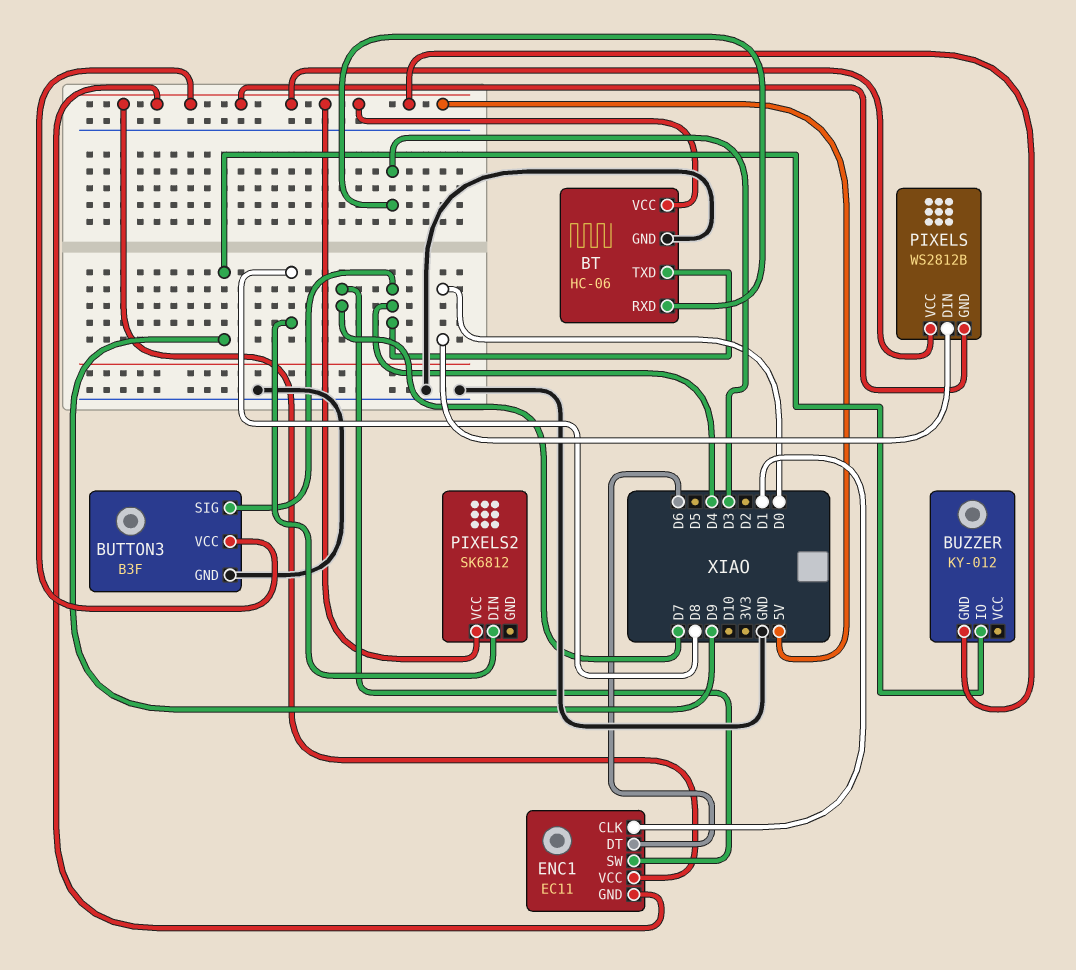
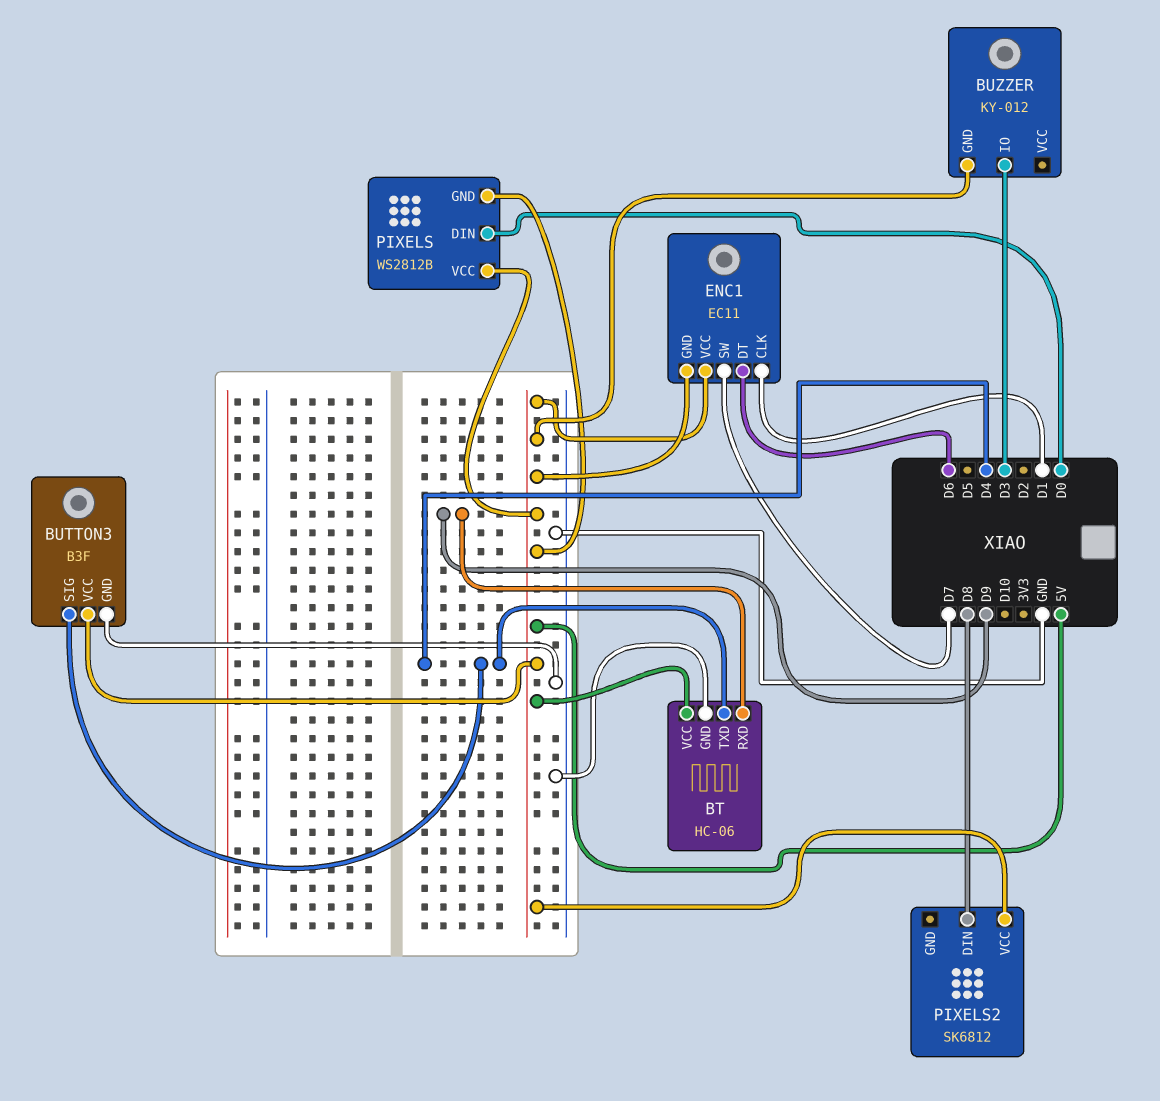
BT pin RXD: D3 -> D9
BUZZER pin IO: D9 -> D3

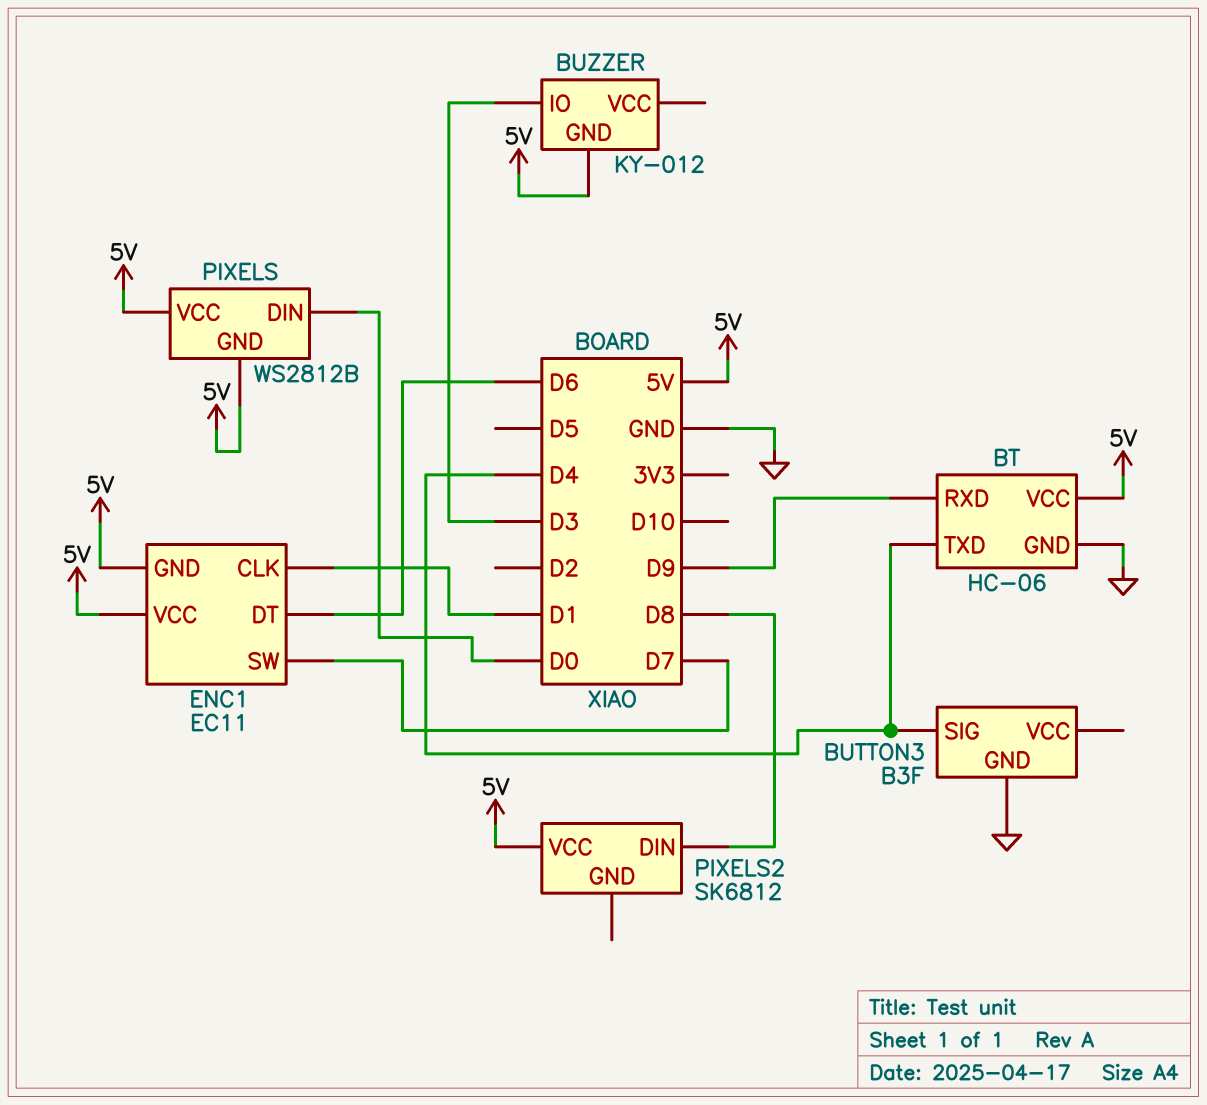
BUTTON3 pin VCC: 5V -> none

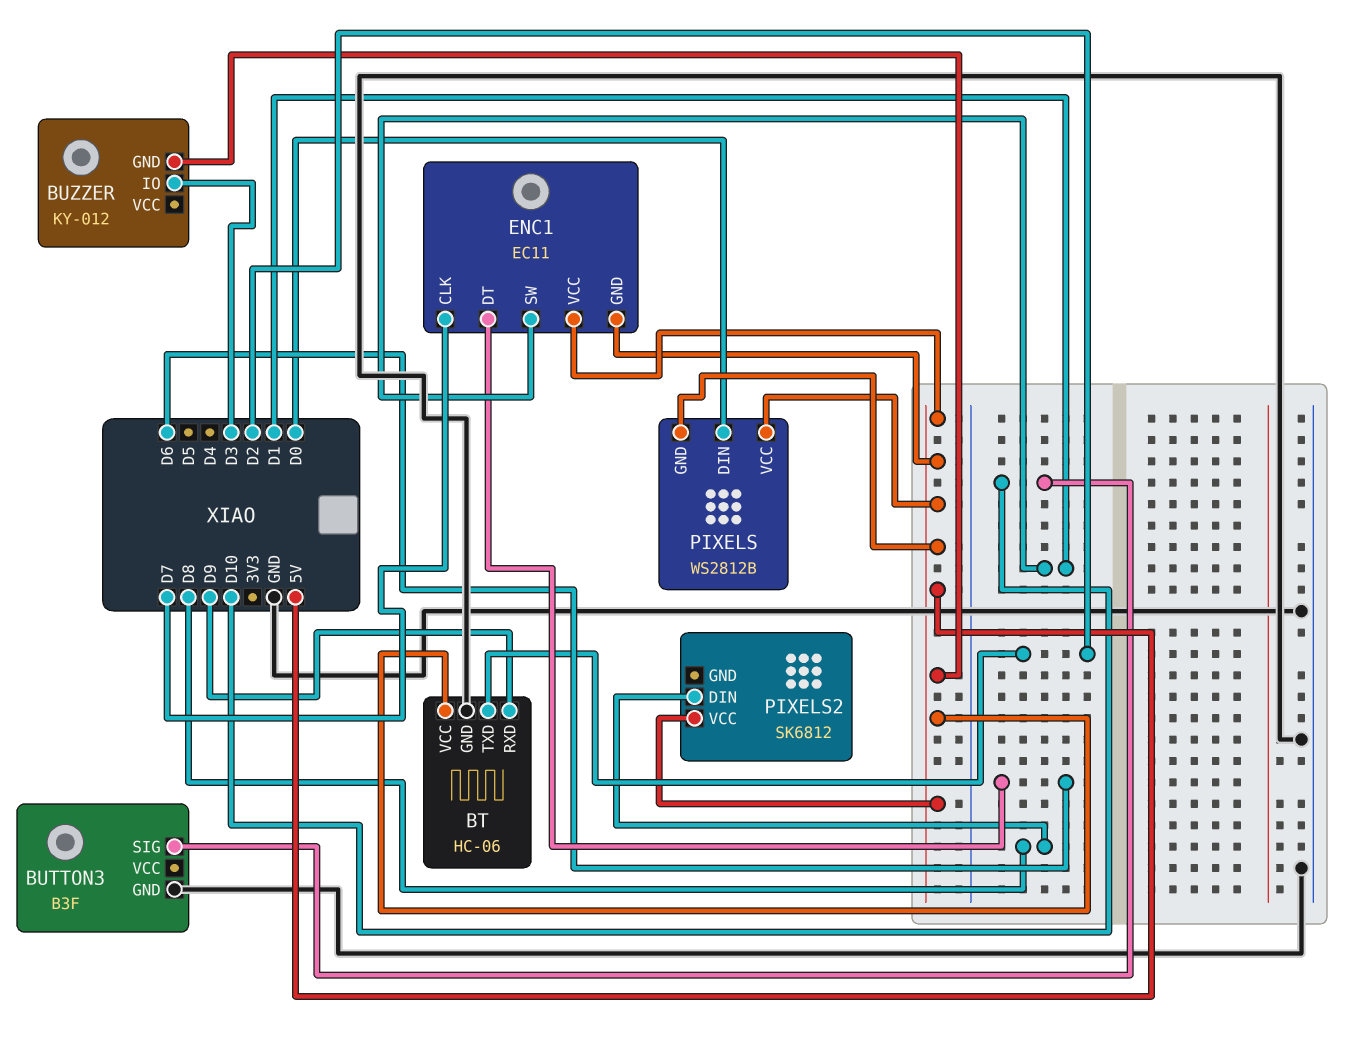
BT pin TXD: D4 -> D2
BUTTON3 pin SIG: D4 -> D10
ENC1 pin CLK: D1 -> D7
ENC1 pin SW: D7 -> D1

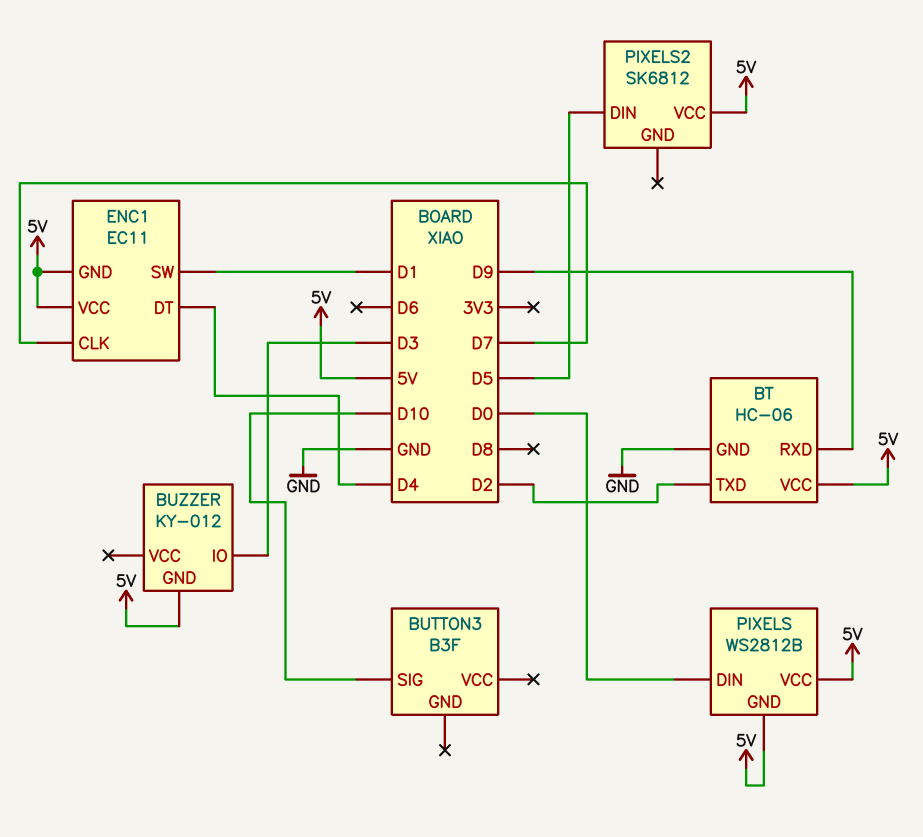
BUTTON3 pin GND: GND -> none
ENC1 pin DT: D6 -> D4
PIXELS2 pin DIN: D8 -> D5

